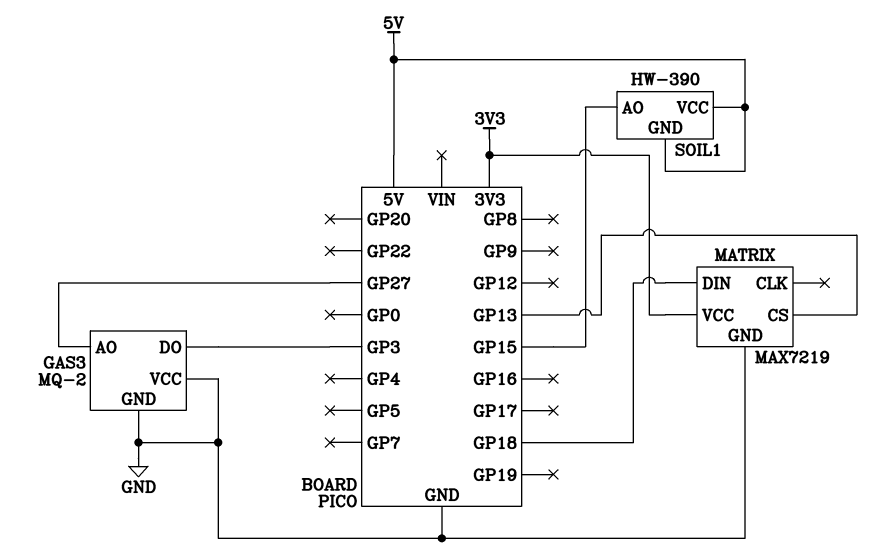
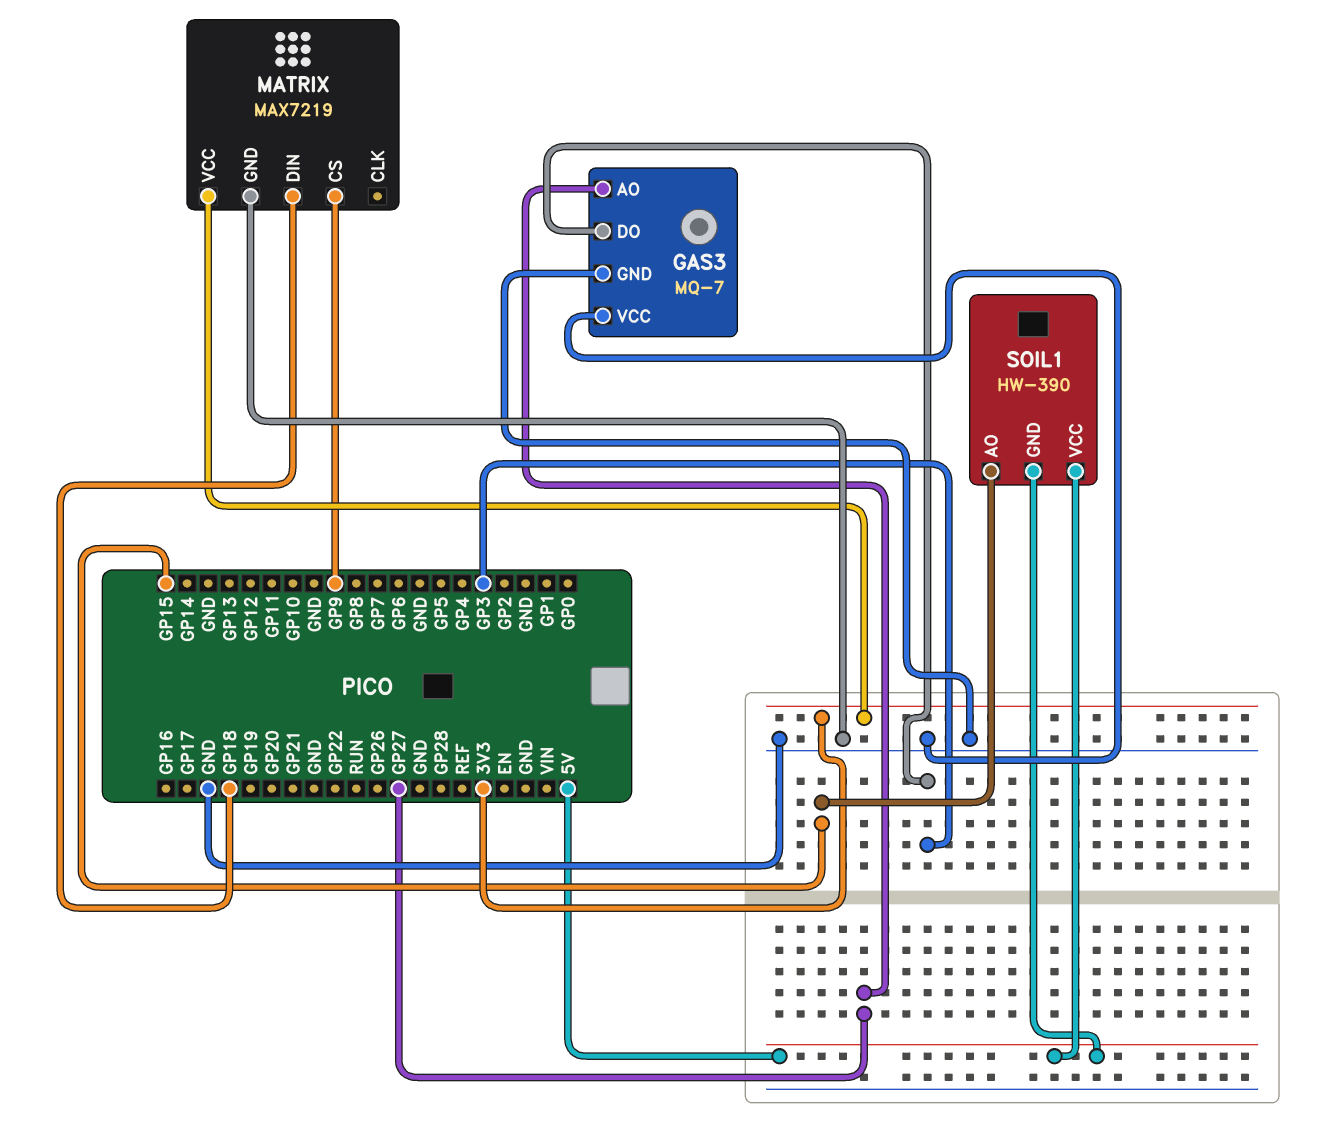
GAS3: MQ-2 -> MQ-7
MATRIX pin CS: GP13 -> GP9

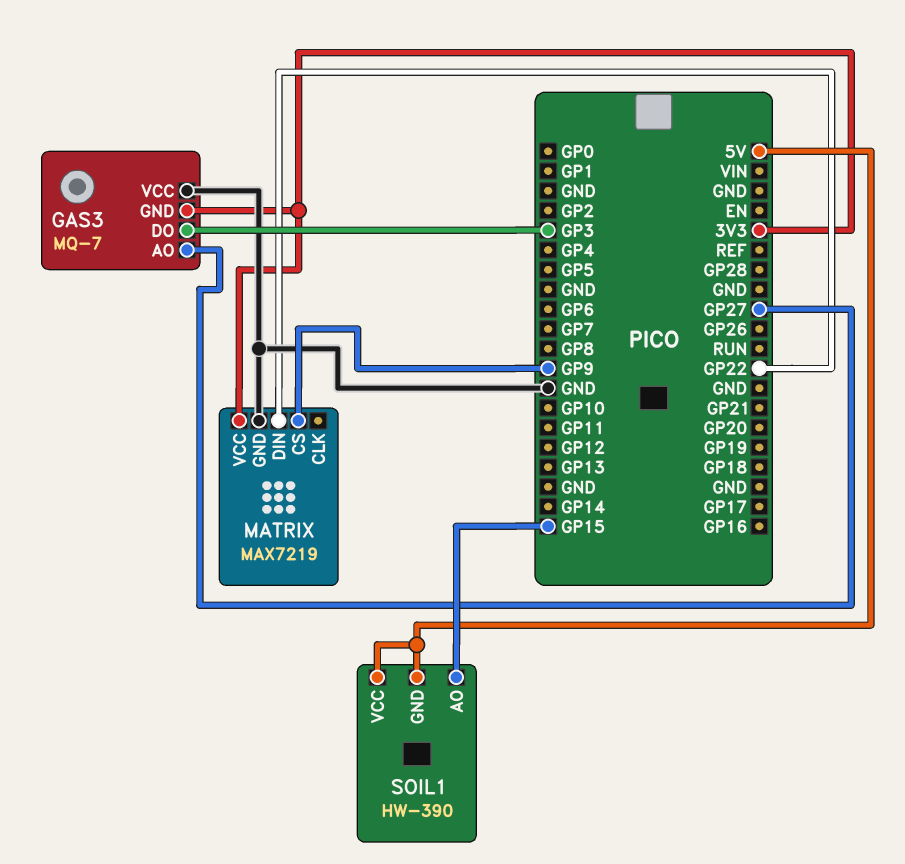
GAS3 pin GND: GND -> 3V3
MATRIX pin DIN: GP18 -> GP22

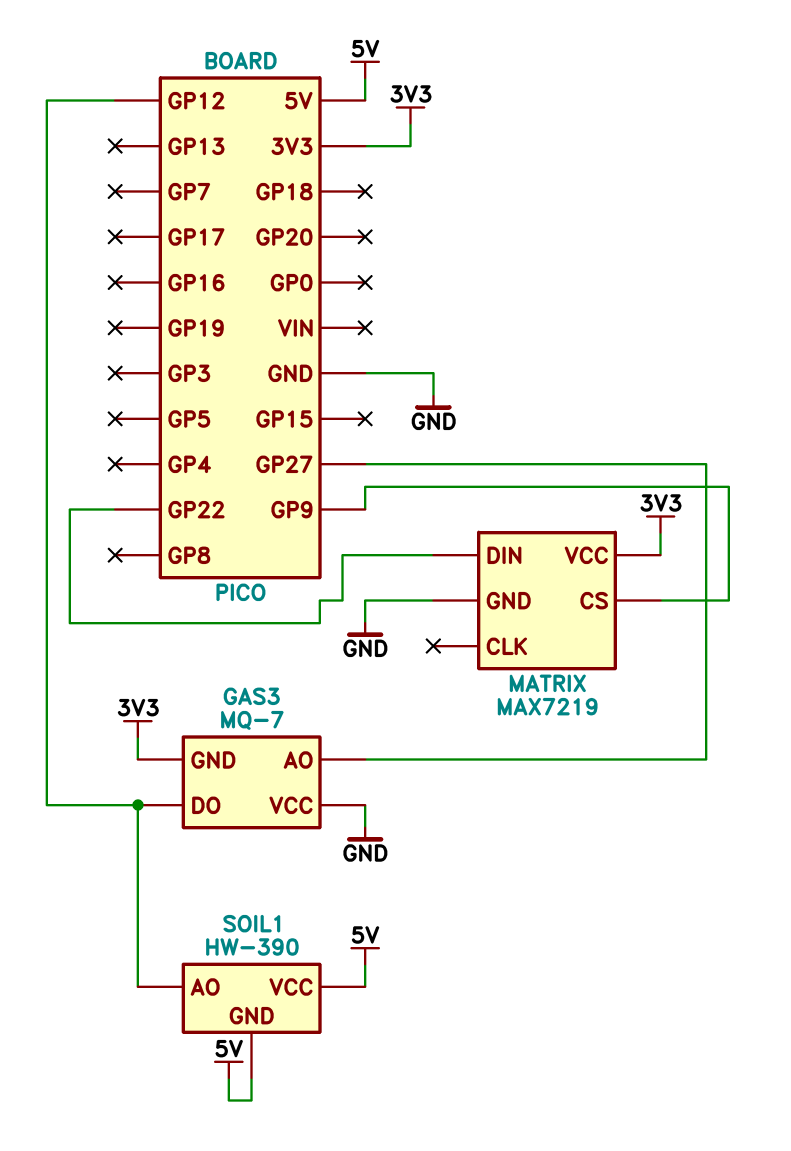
GAS3 pin DO: GP3 -> GP12
SOIL1 pin AO: GP15 -> GP12

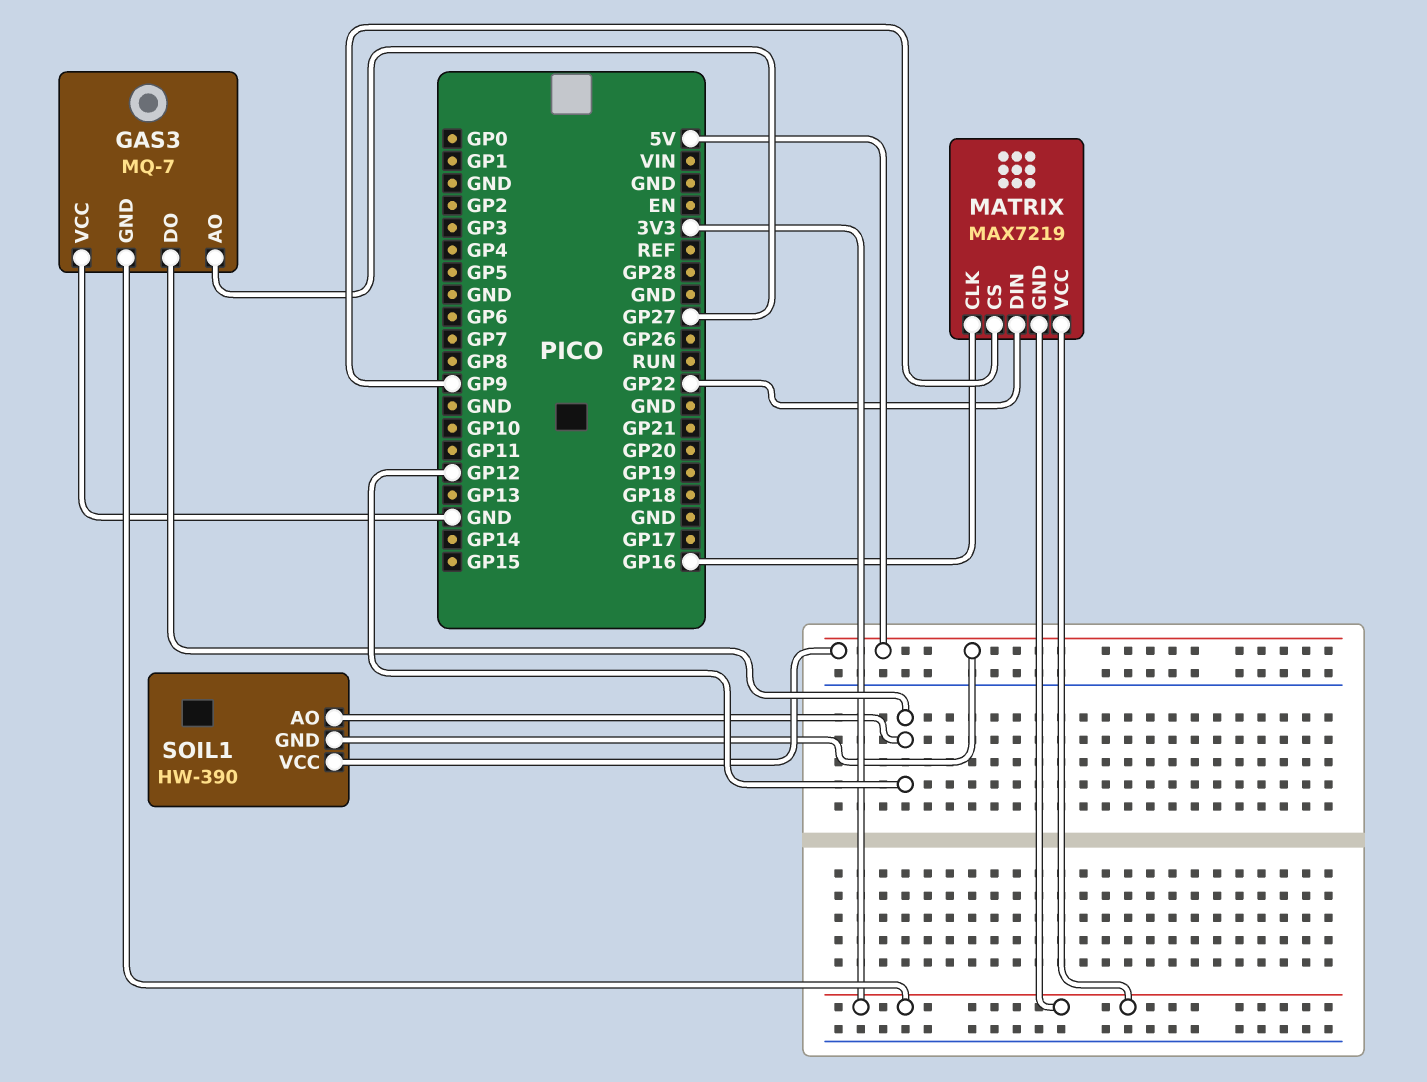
MATRIX pin CLK: none -> GP16
MATRIX pin GND: GND -> 3V3

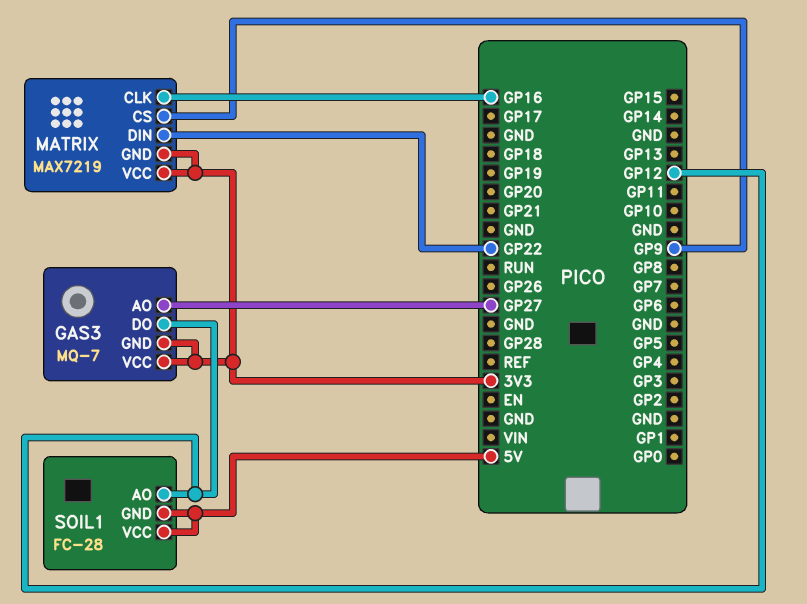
GAS3 pin VCC: GND -> 3V3
SOIL1: HW-390 -> FC-28

